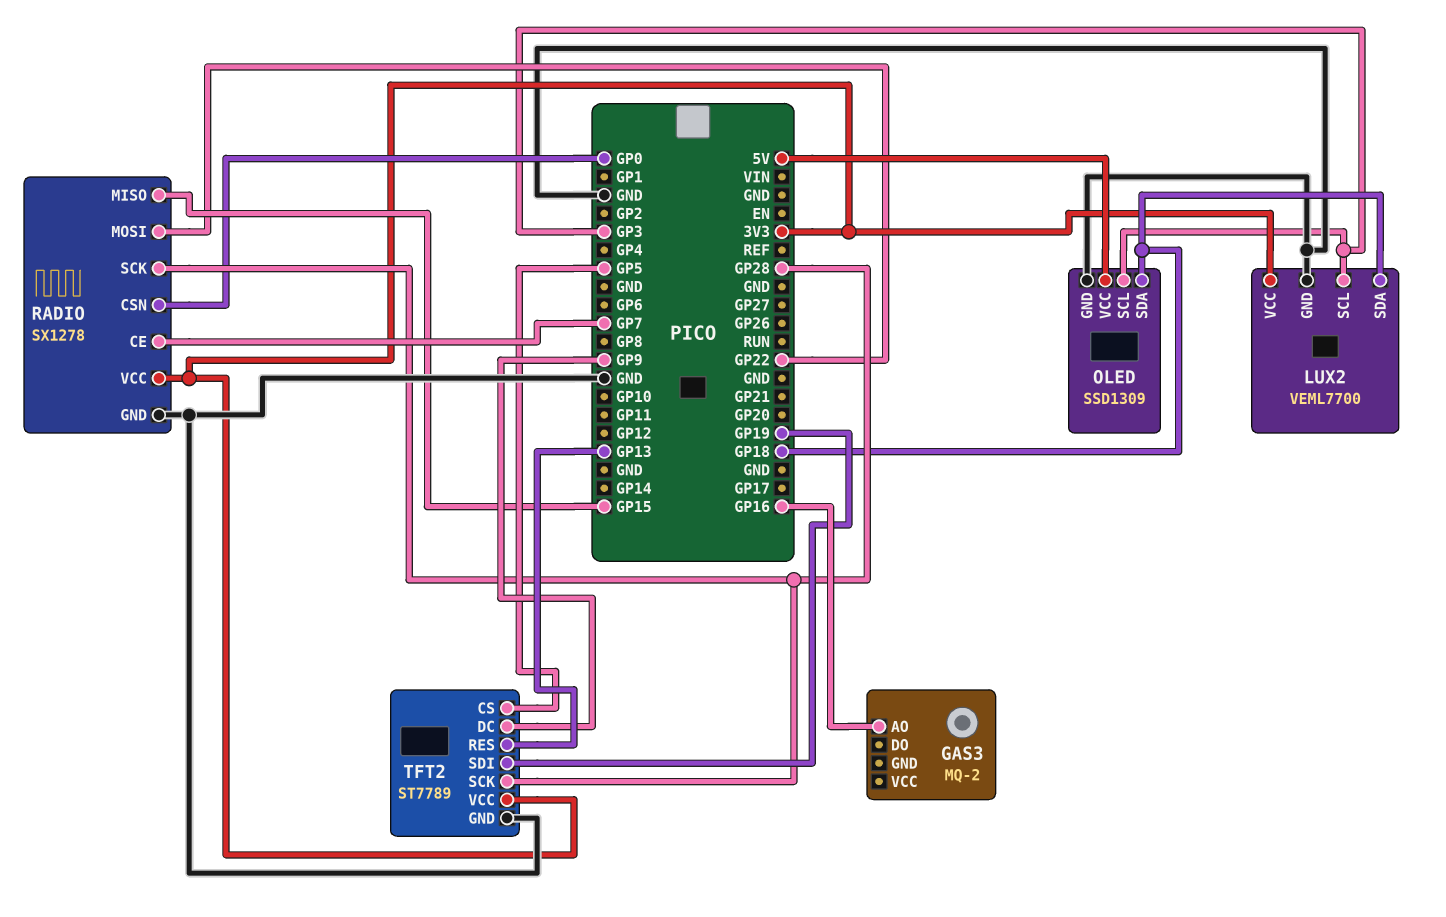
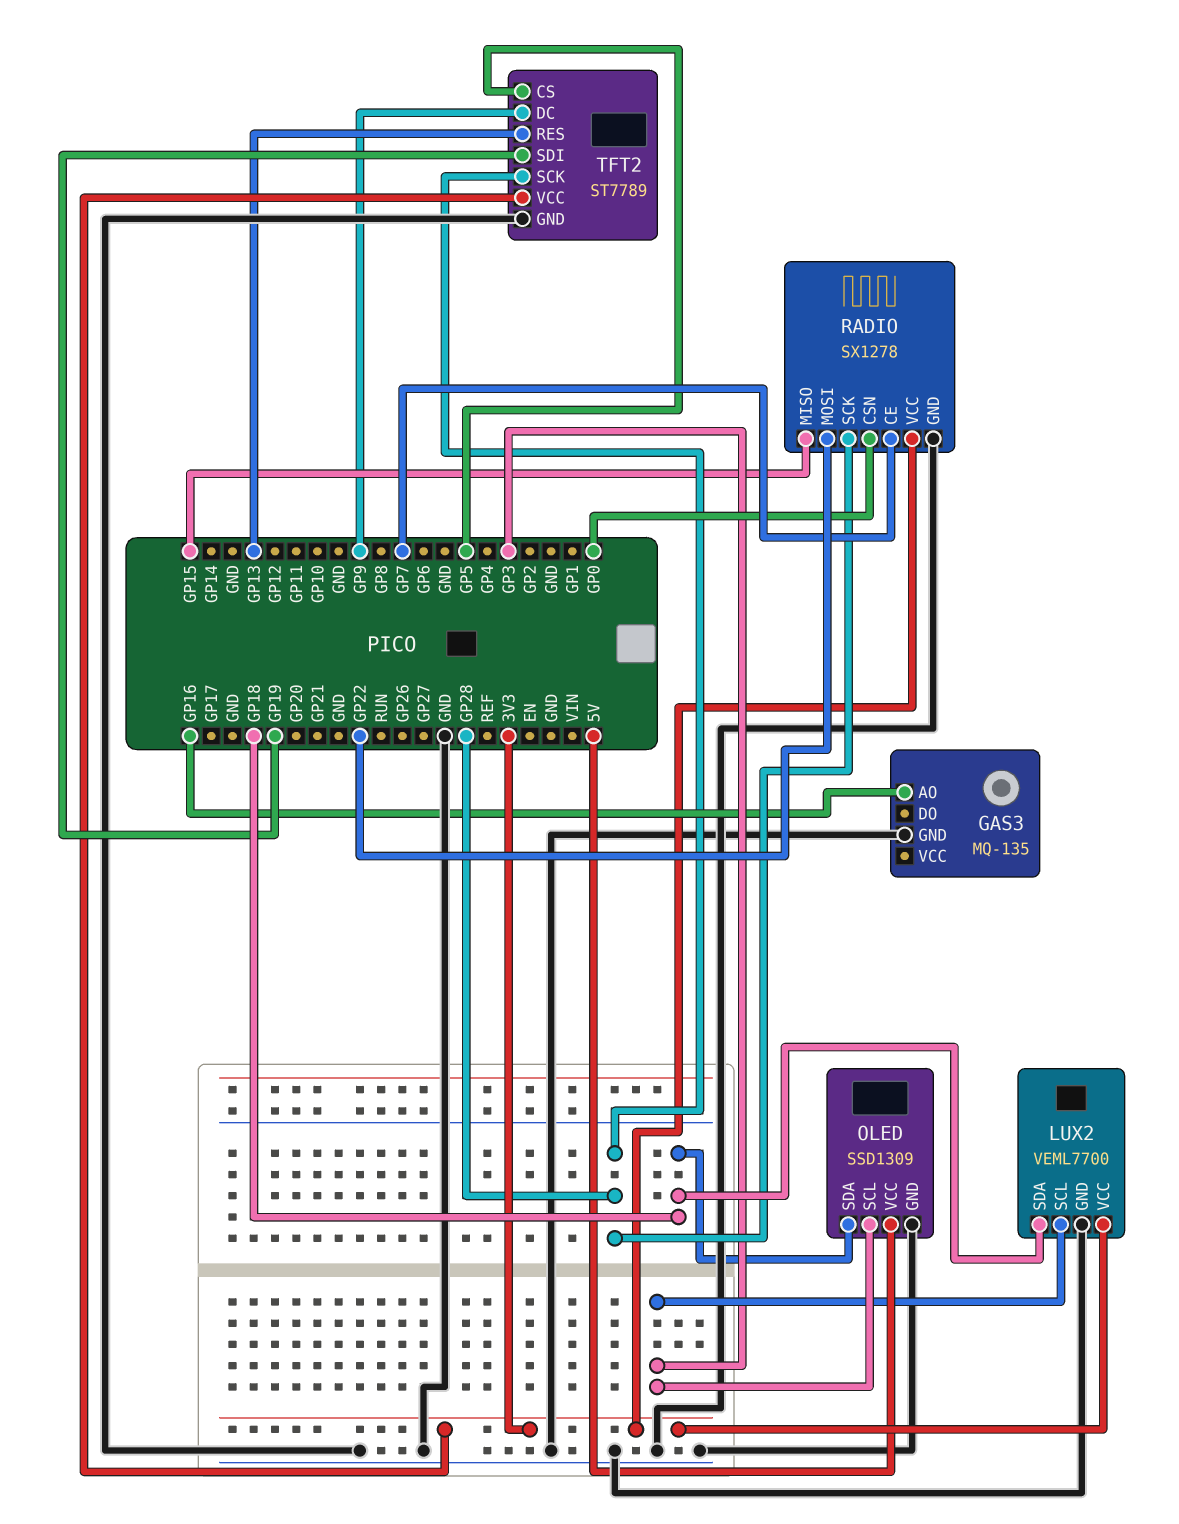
GAS3: MQ-2 -> MQ-135
GAS3 pin GND: none -> GND

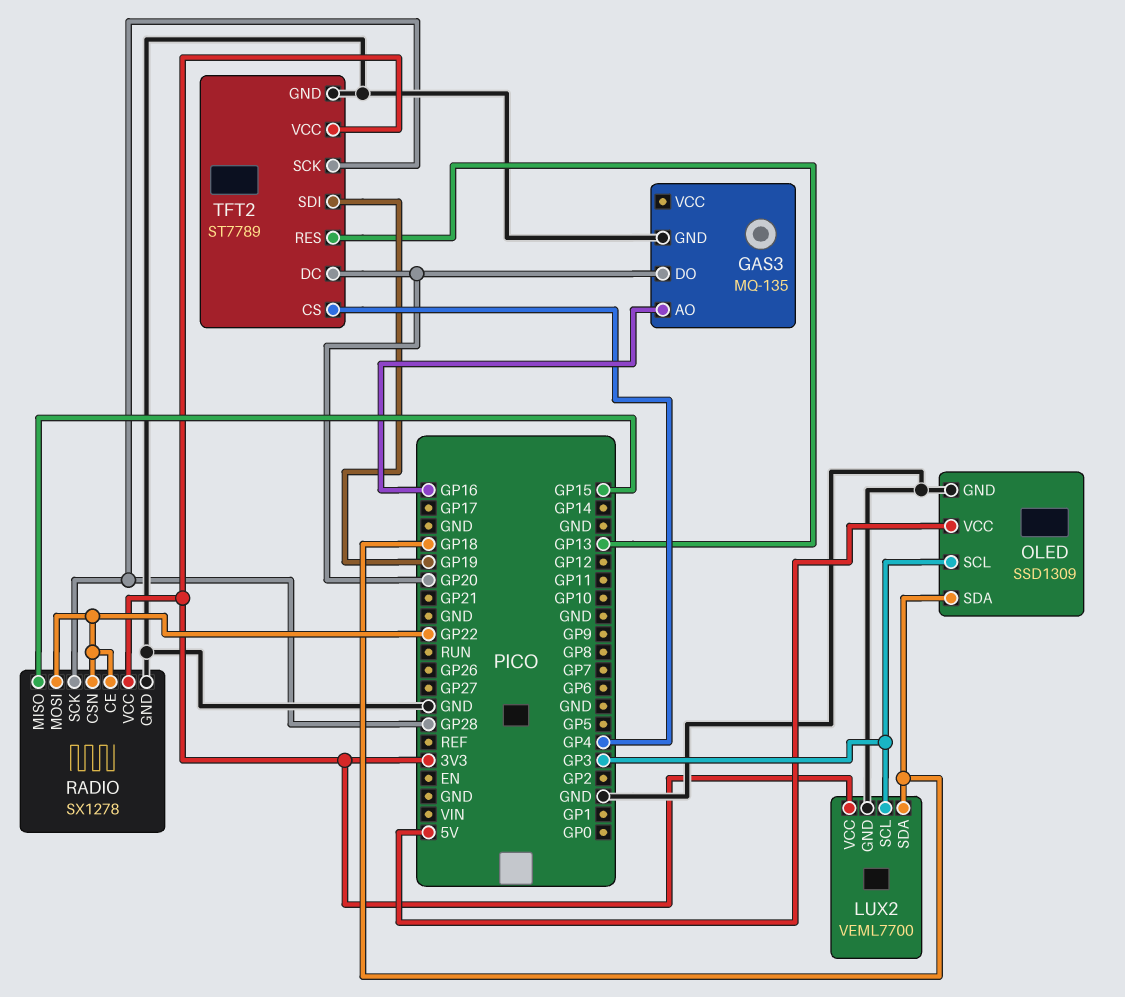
GAS3 pin DO: none -> GP20
RADIO pin CE: GP7 -> GP22
RADIO pin CSN: GP0 -> GP22
TFT2 pin CS: GP5 -> GP4
TFT2 pin DC: GP9 -> GP20

